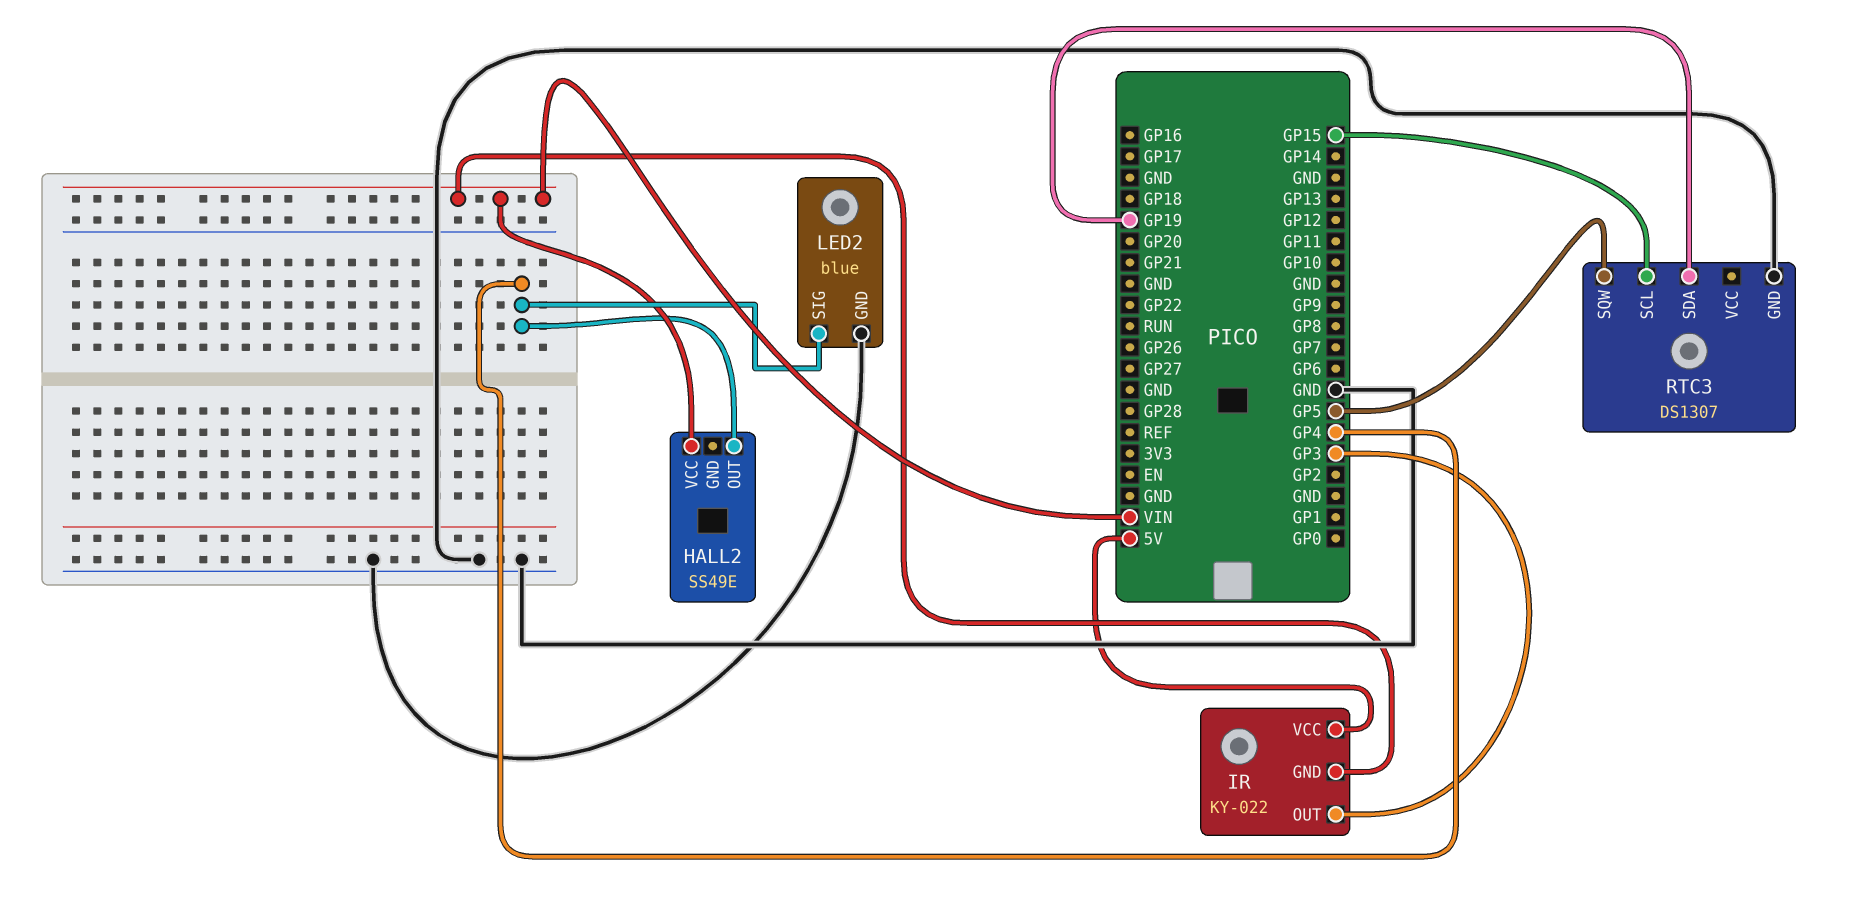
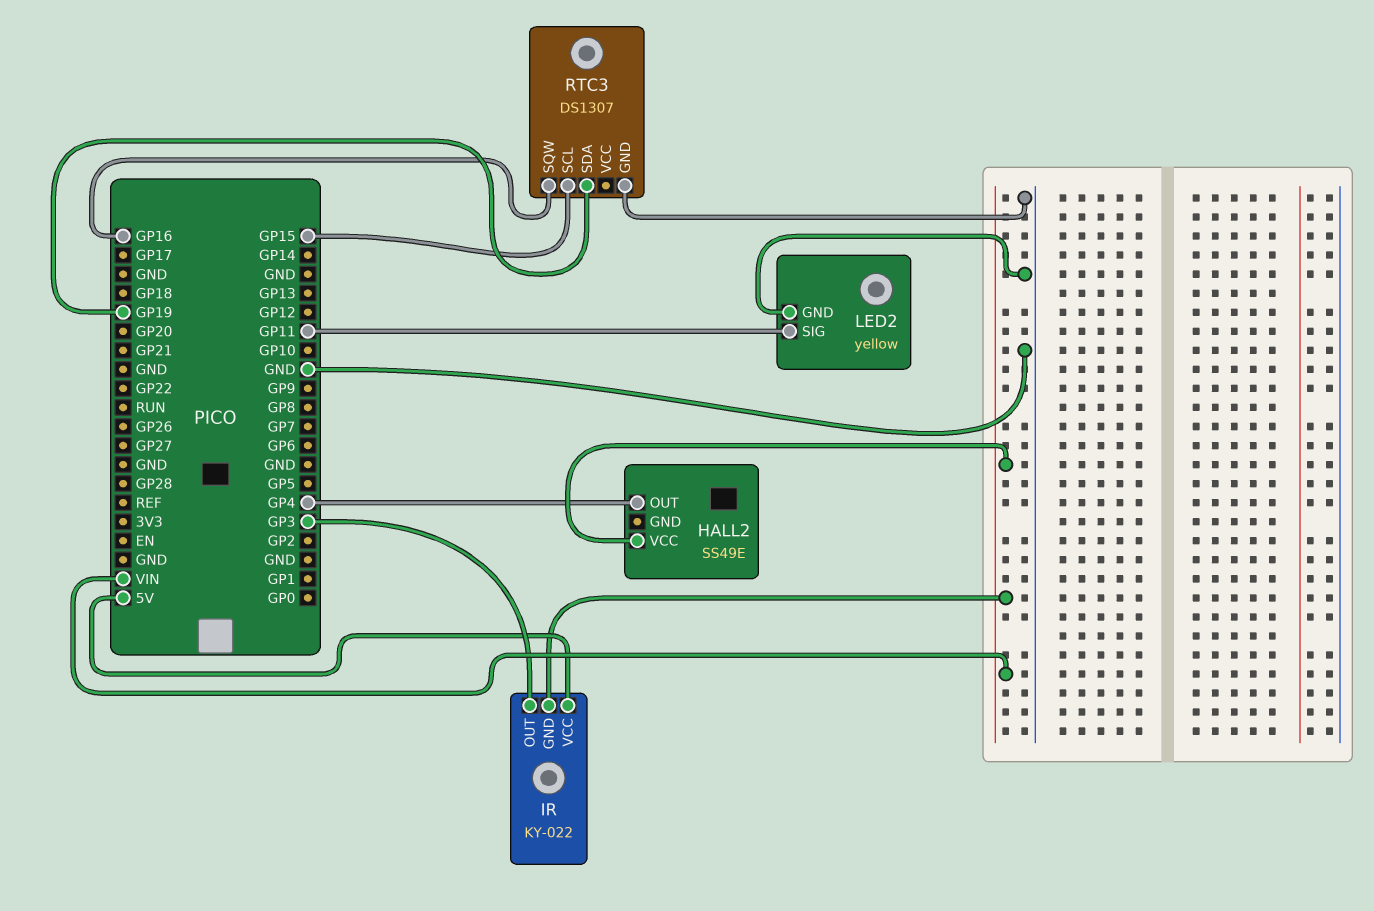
LED2: blue -> yellow
LED2 pin SIG: GP4 -> GP11
RTC3 pin SQW: GP5 -> GP16

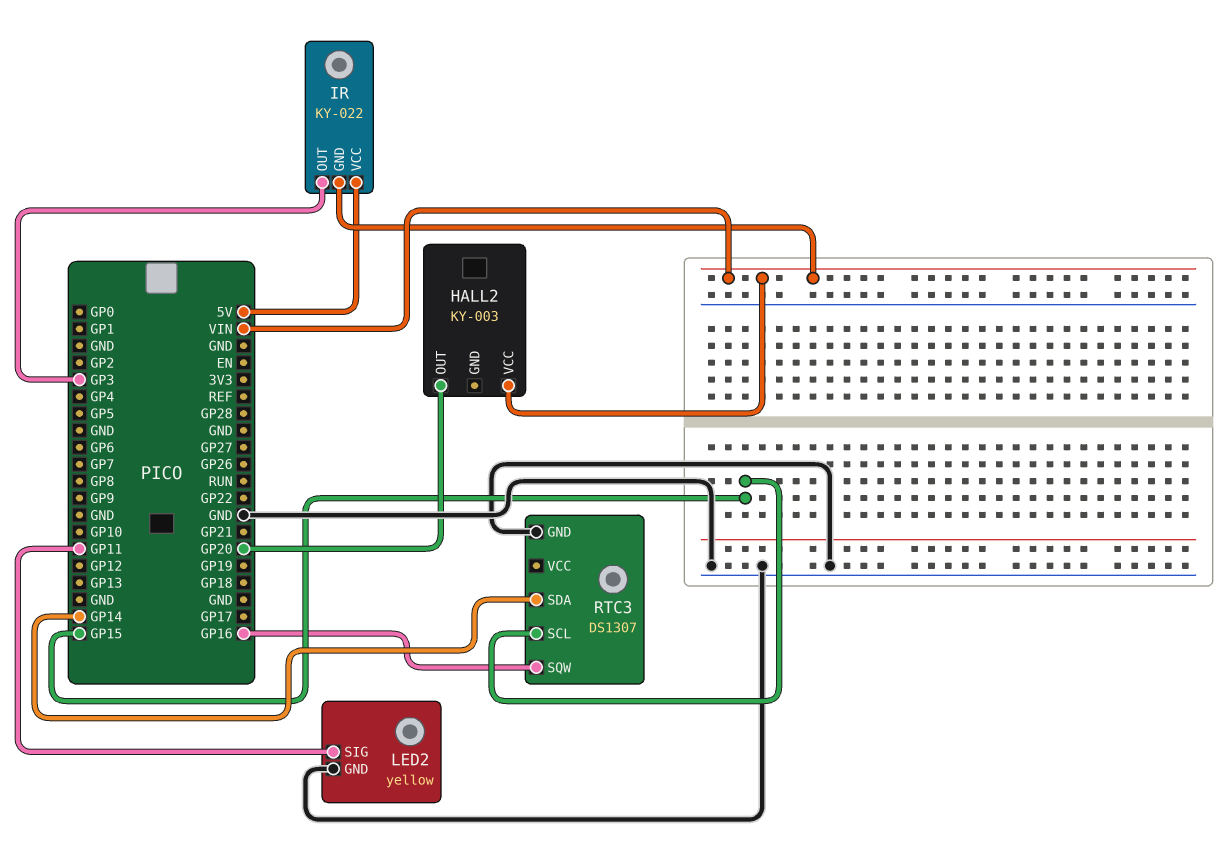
HALL2: SS49E -> KY-003
HALL2 pin OUT: GP4 -> GP20
RTC3 pin SDA: GP19 -> GP14

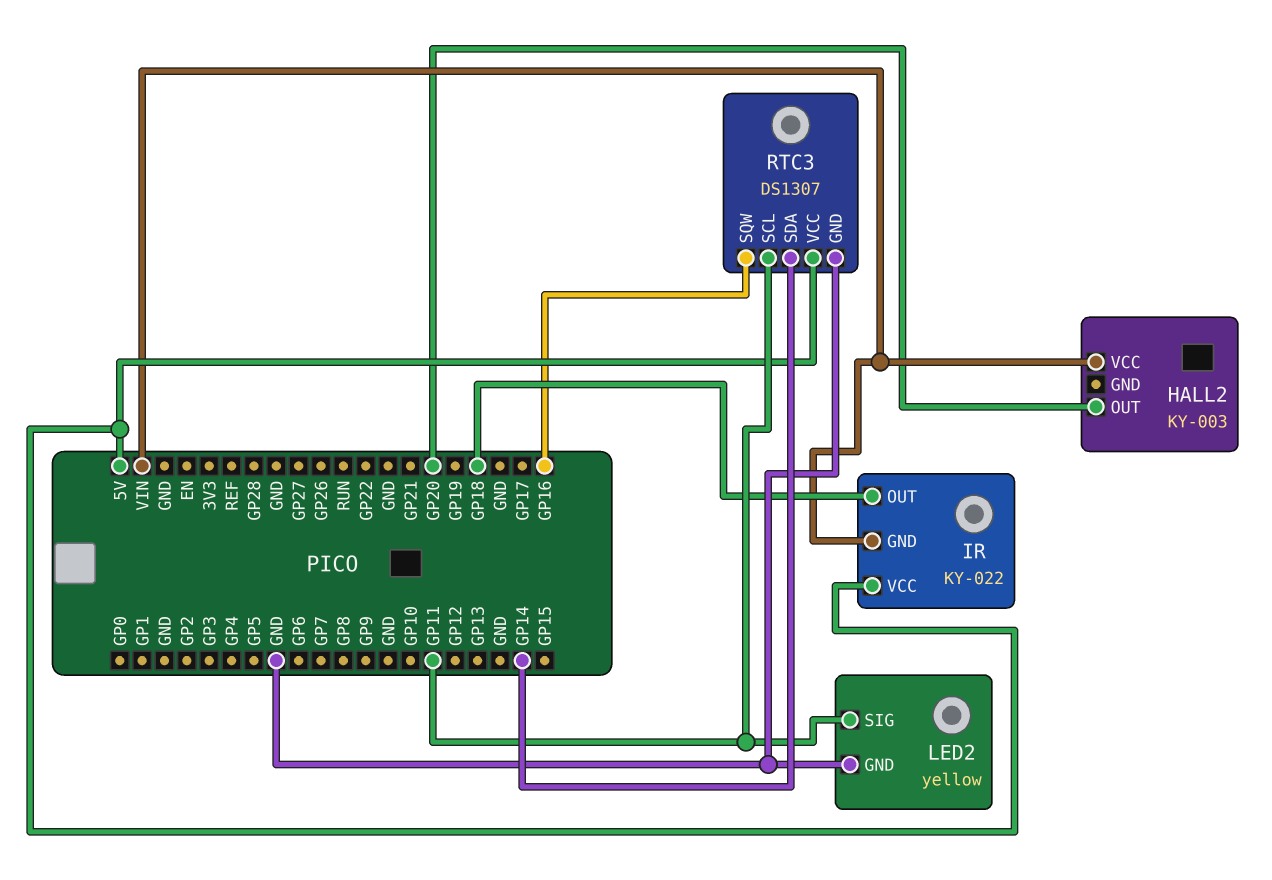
IR pin OUT: GP3 -> GP18
RTC3 pin SCL: GP15 -> GP11
RTC3 pin VCC: none -> 5V

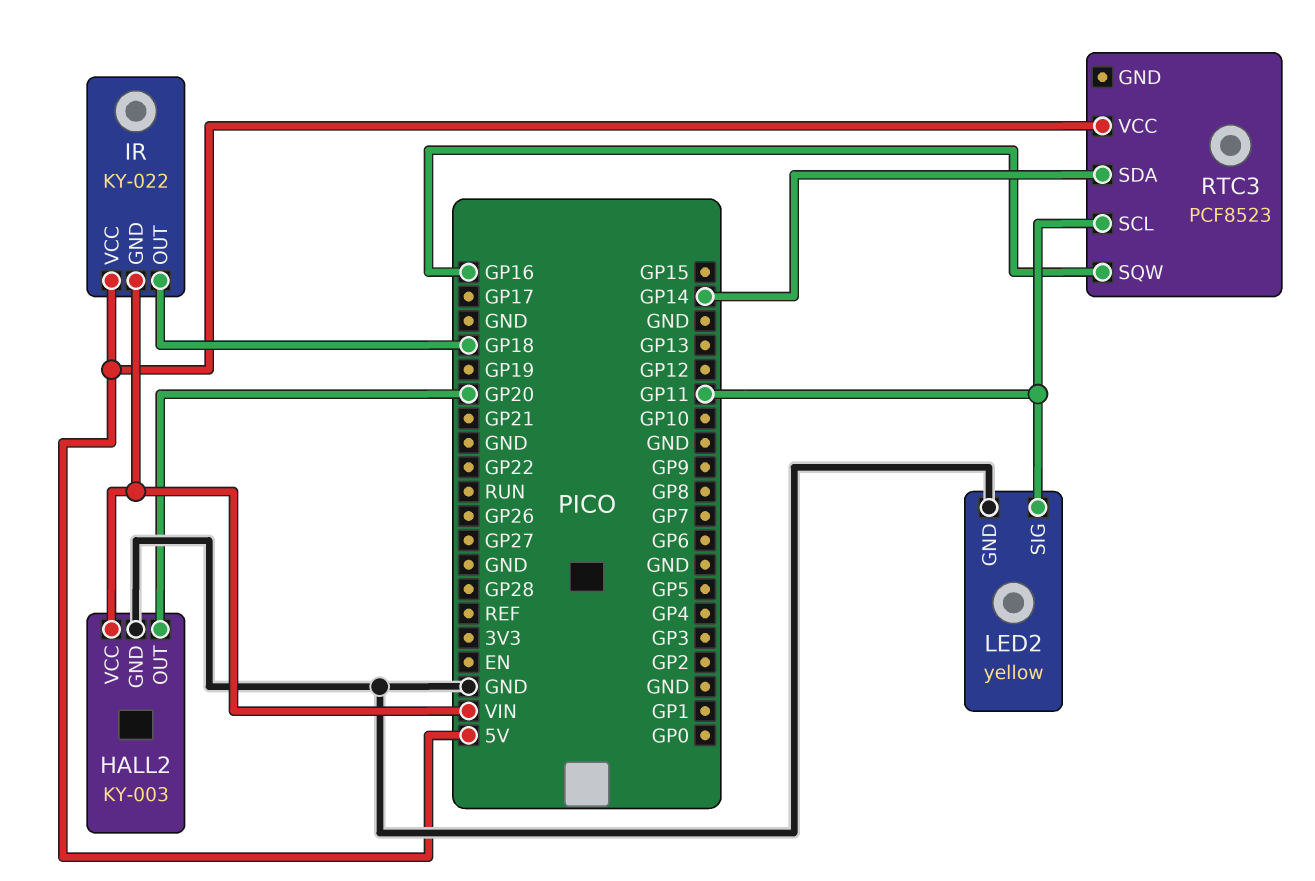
HALL2 pin GND: none -> GND
RTC3: DS1307 -> PCF8523
RTC3 pin GND: GND -> none

